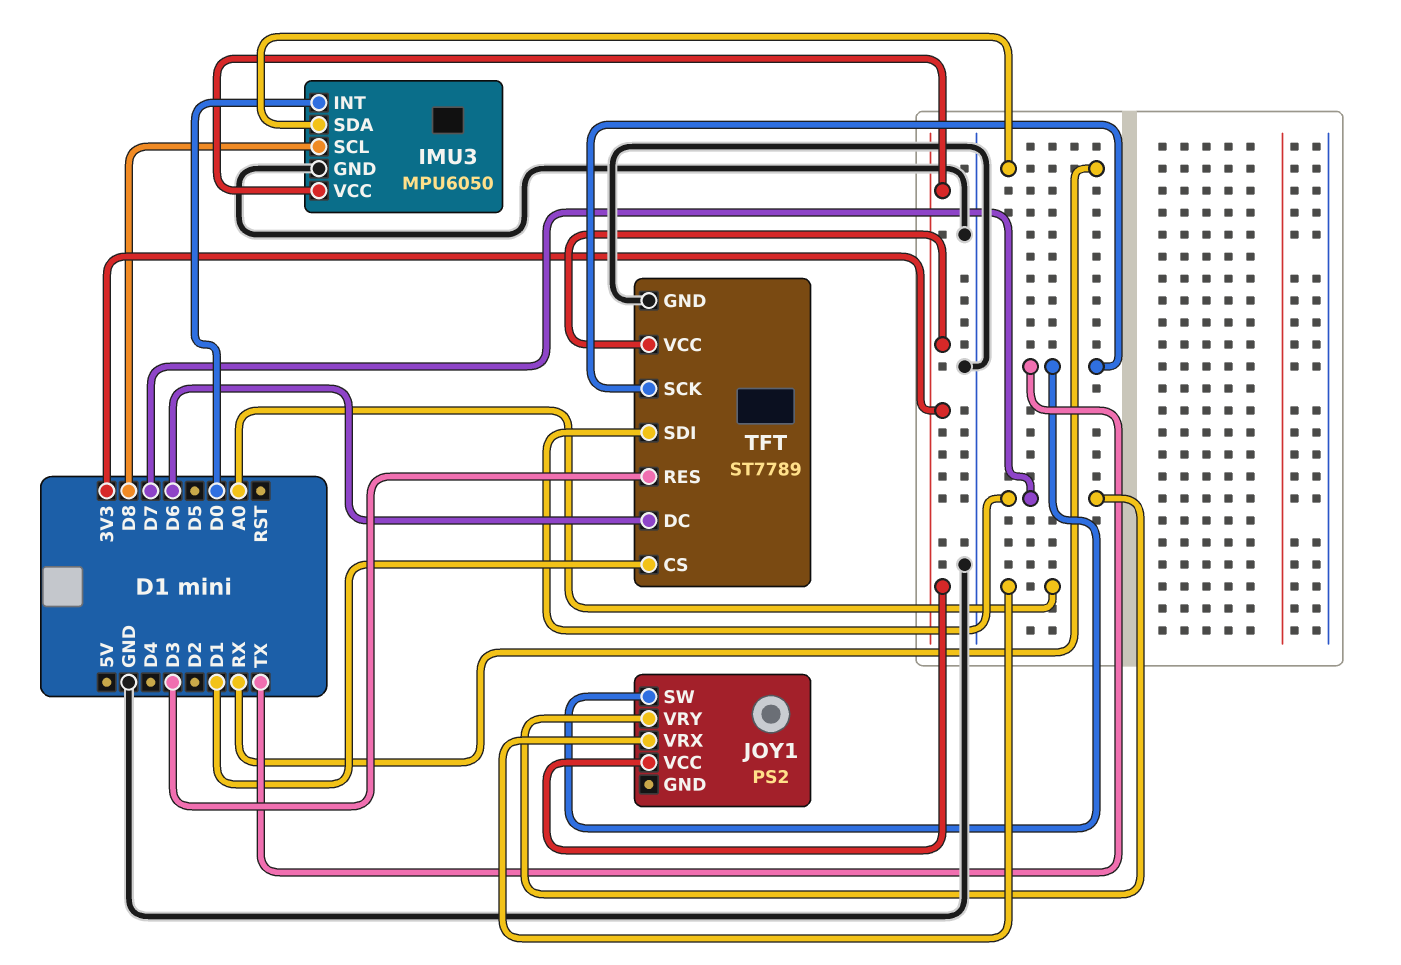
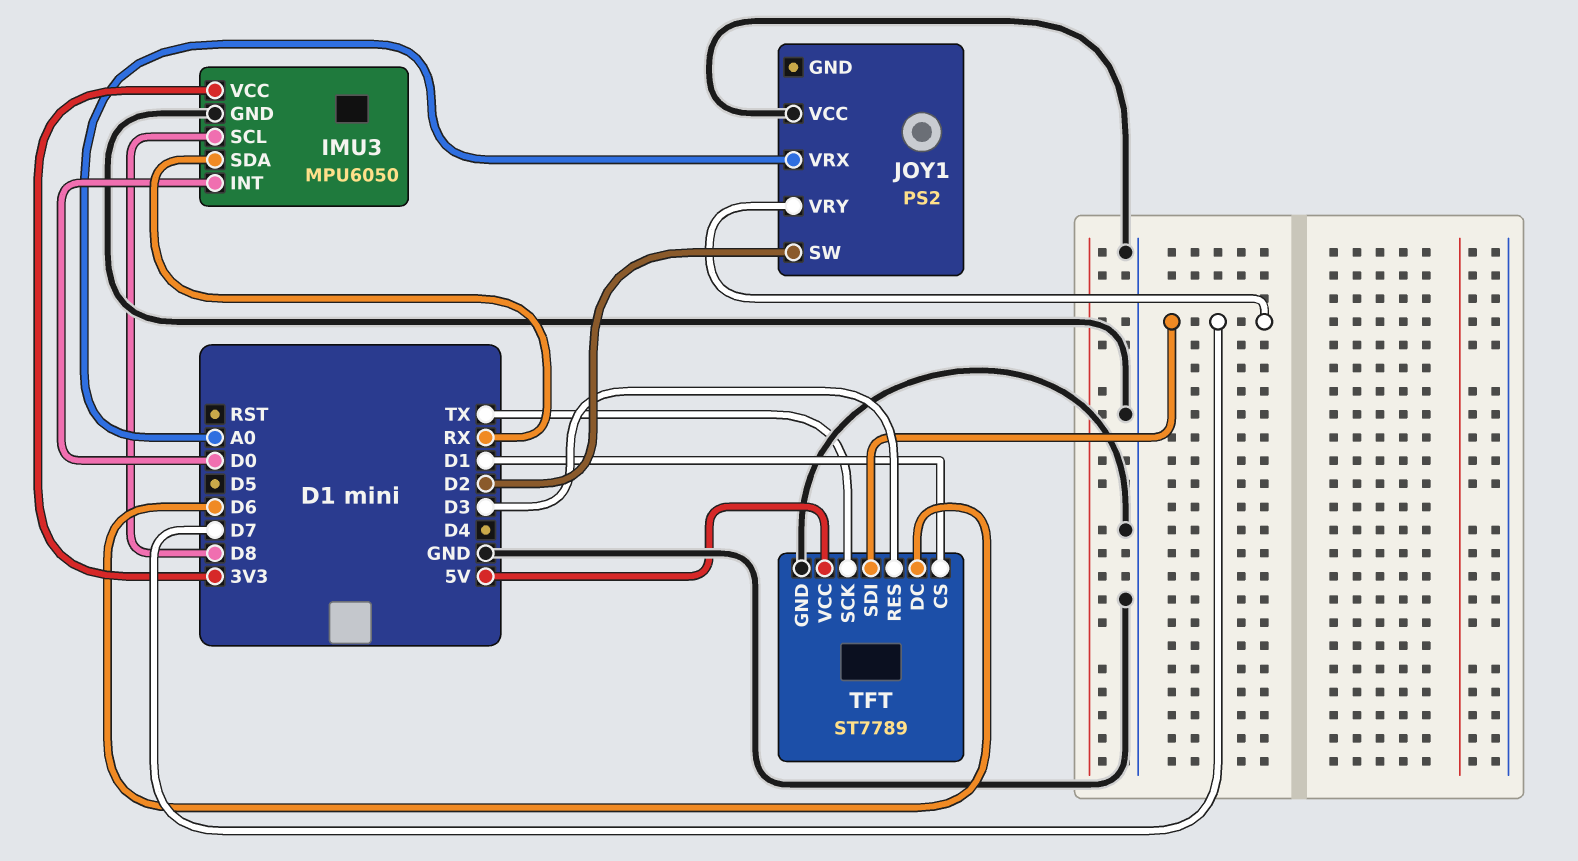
JOY1 pin SW: TX -> D2
JOY1 pin VCC: 3V3 -> GND
TFT pin VCC: 3V3 -> 5V

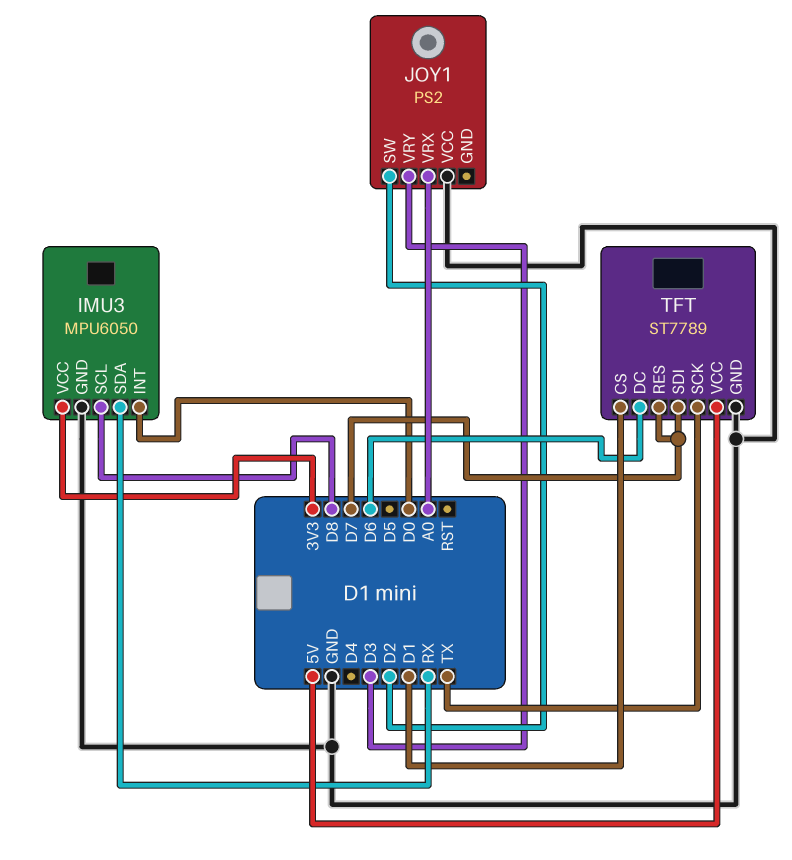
JOY1 pin VRY: D7 -> D3
TFT pin RES: D3 -> D7

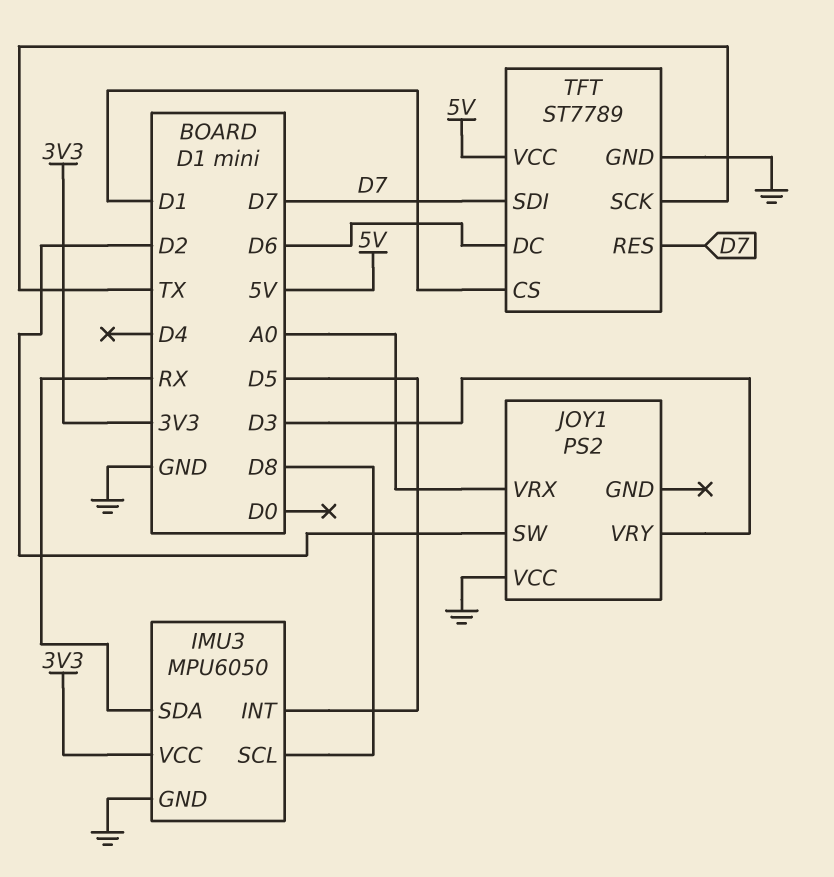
IMU3 pin INT: D0 -> D5

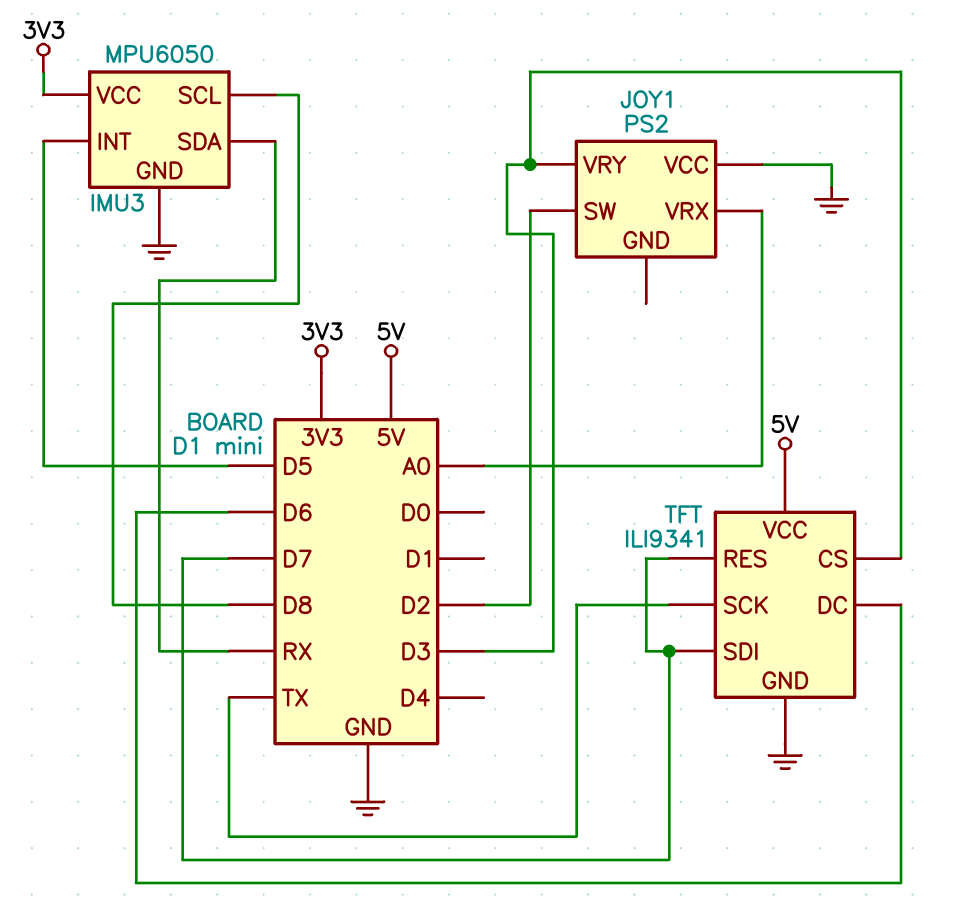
TFT: ST7789 -> ILI9341
TFT pin CS: D1 -> D3

